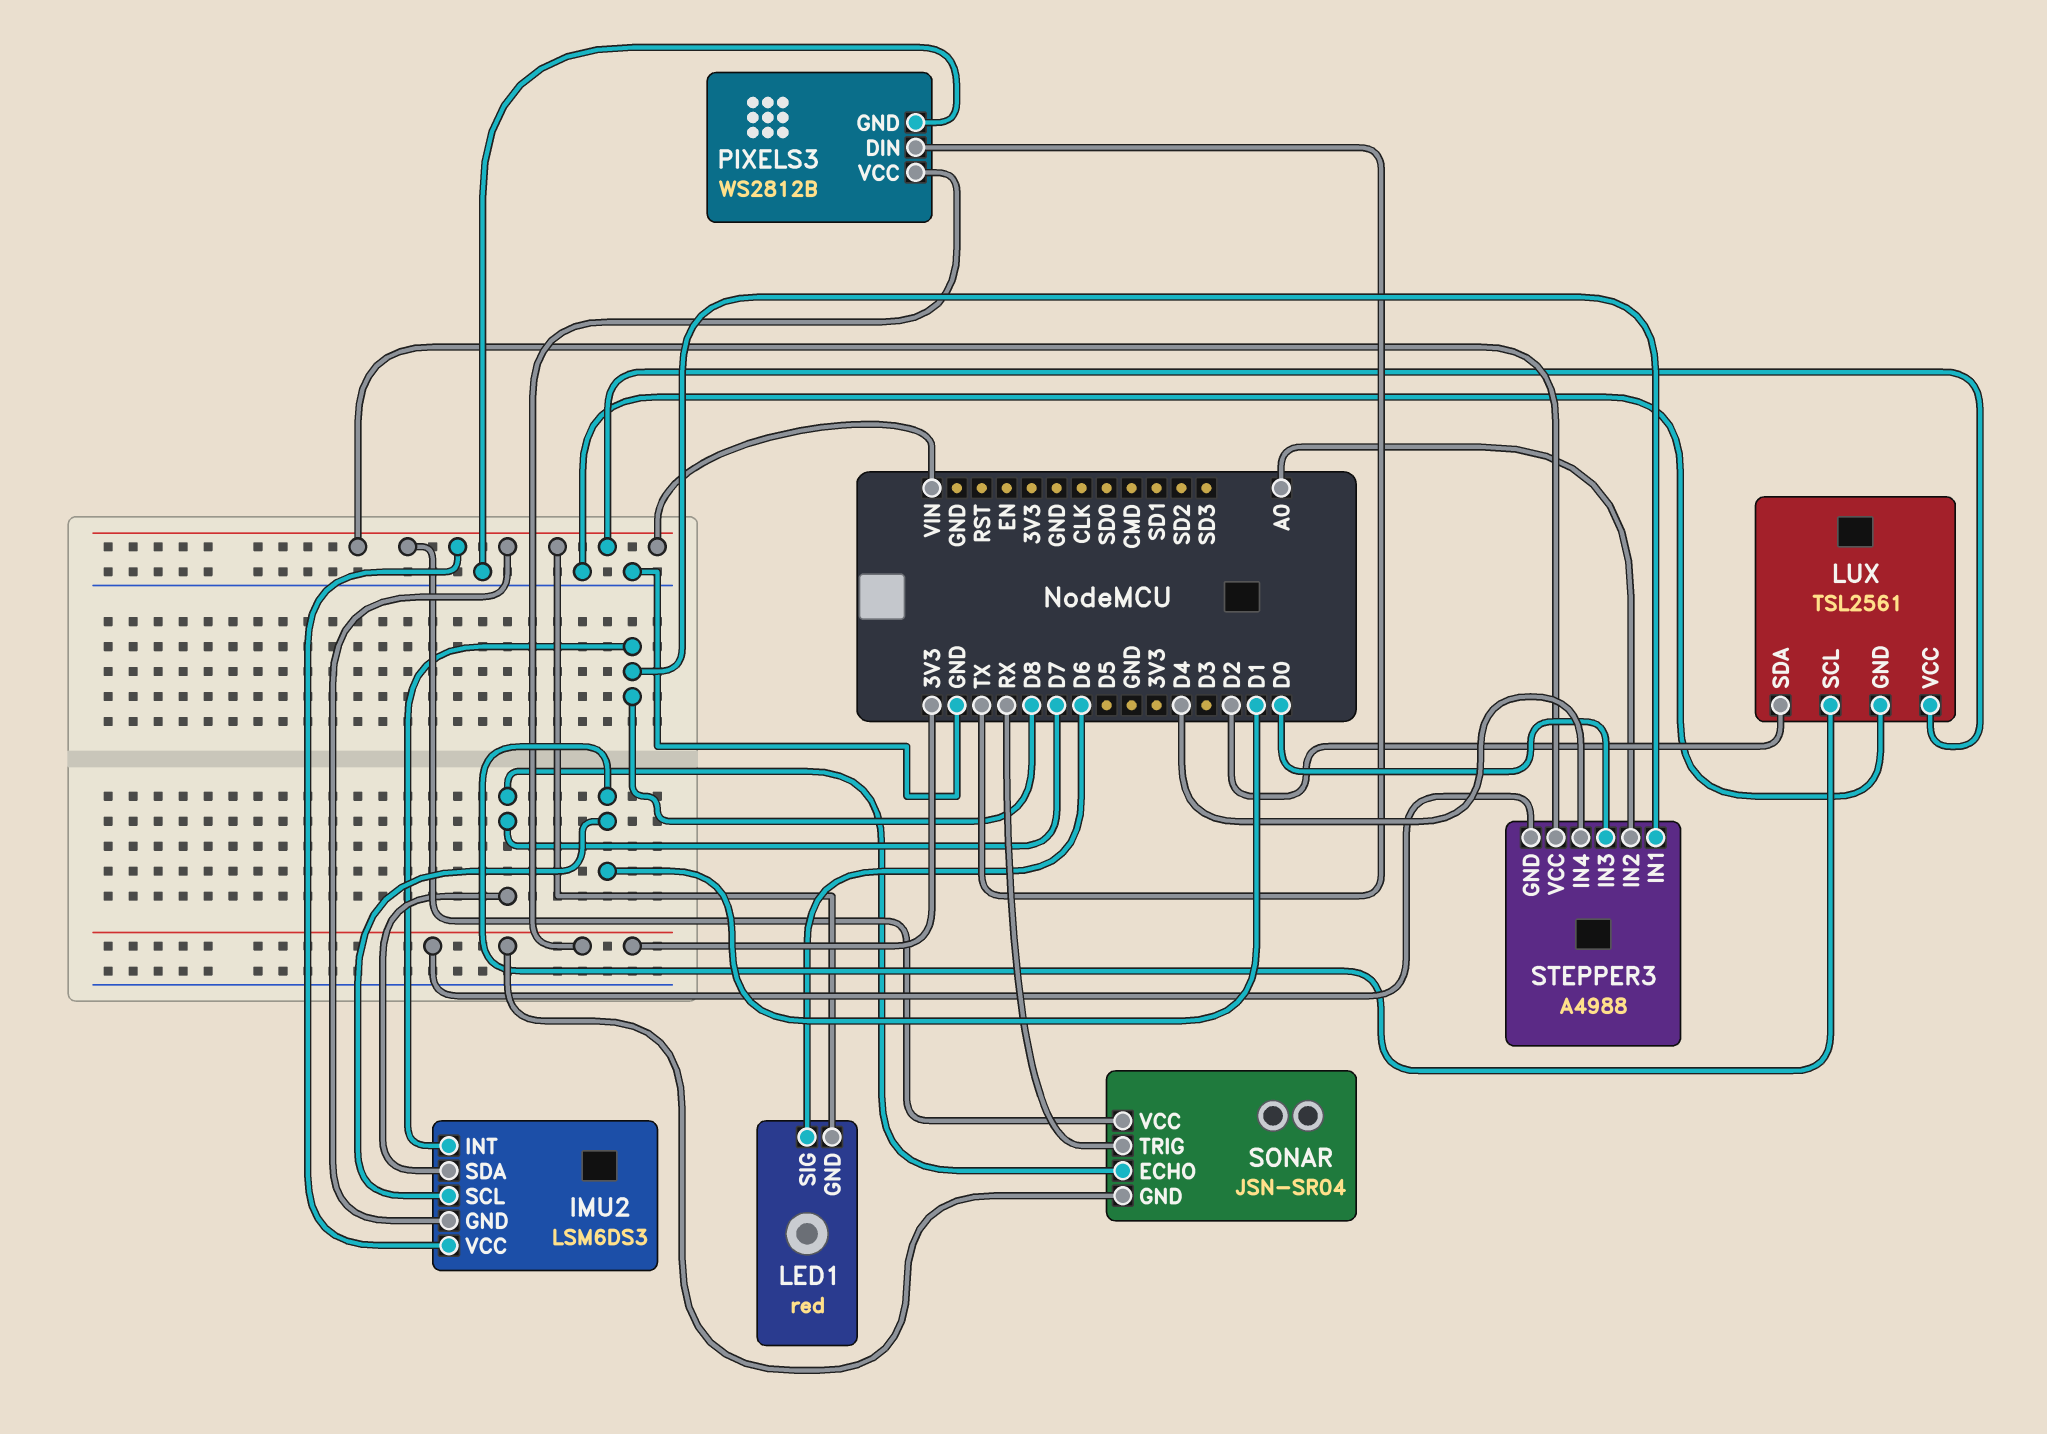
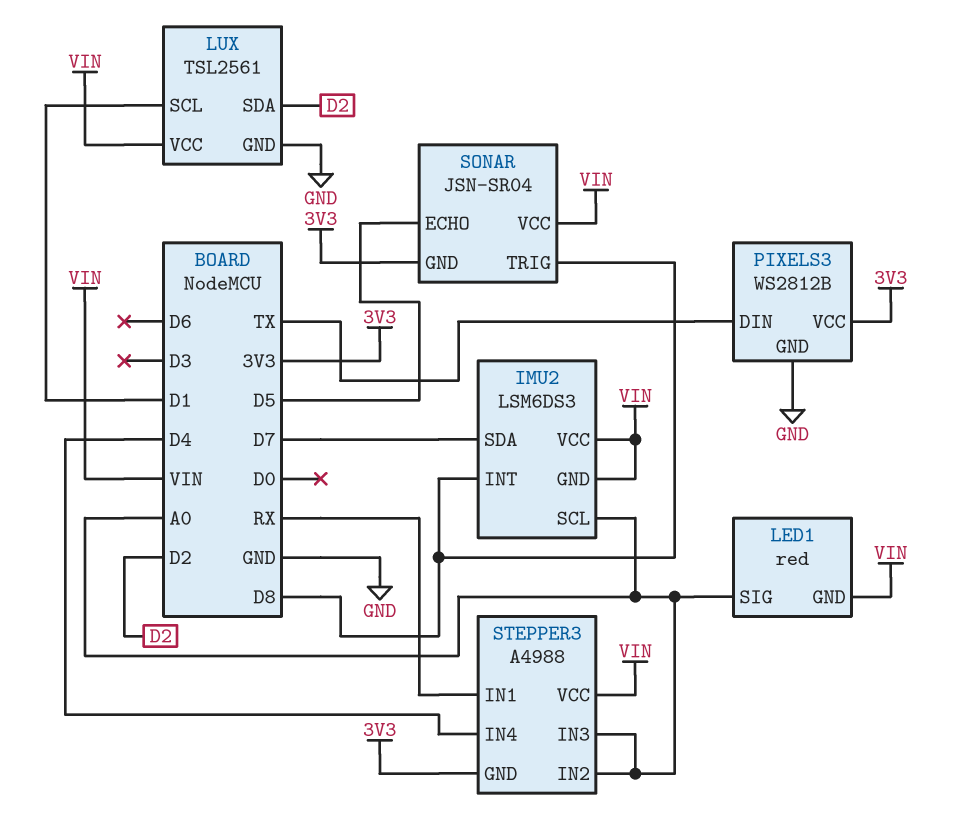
IMU2 pin SCL: D1 -> A0
LED1 pin SIG: D6 -> A0
SONAR pin ECHO: D7 -> D5
SONAR pin TRIG: RX -> D8
STEPPER3 pin IN1: D8 -> RX
STEPPER3 pin IN3: D0 -> A0

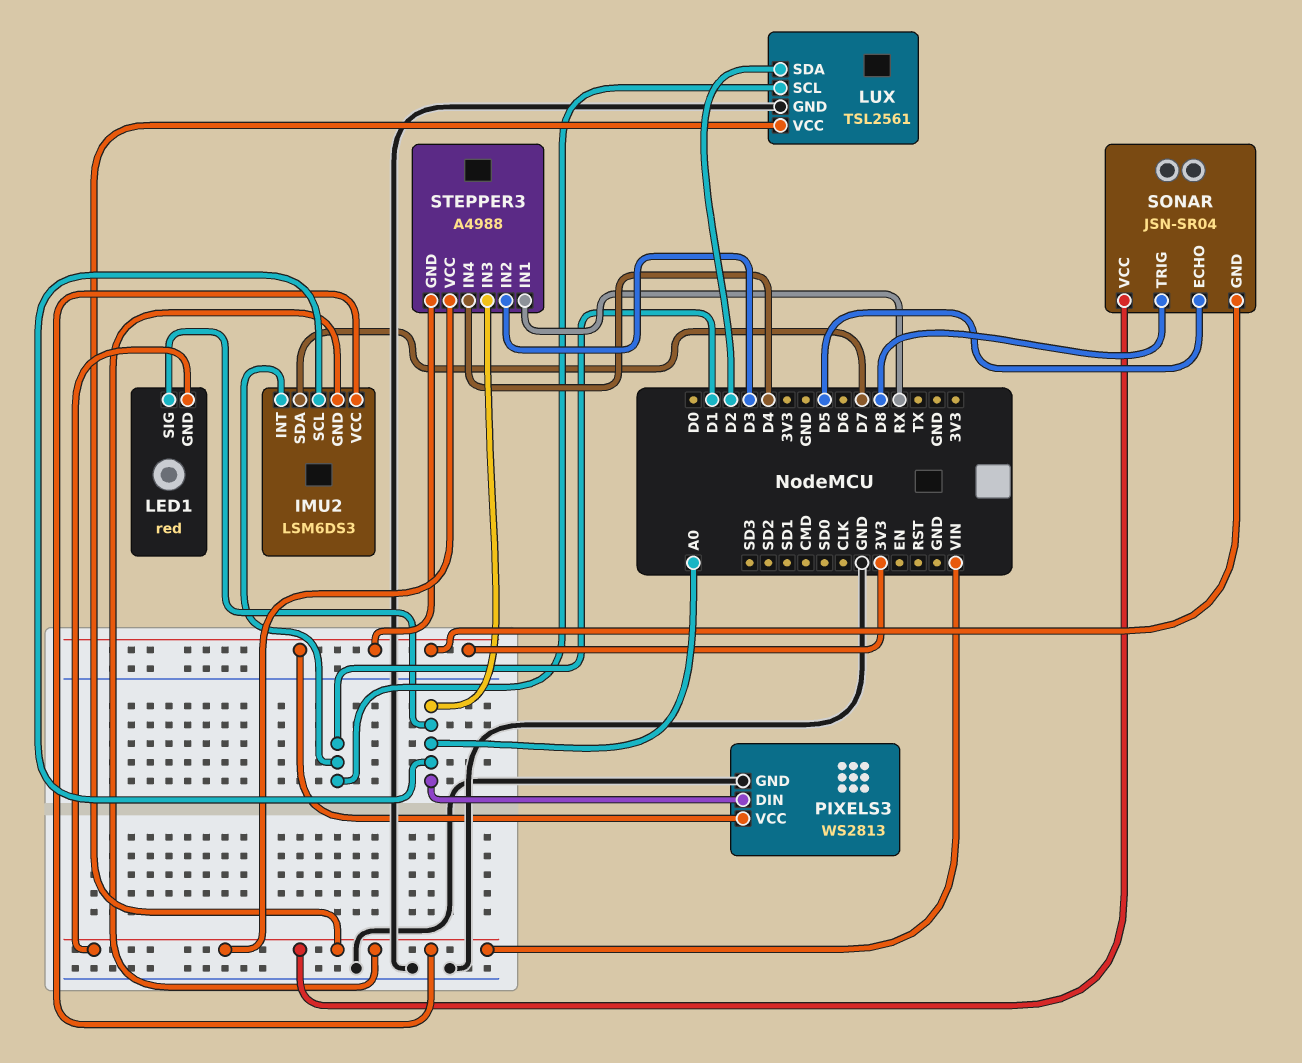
IMU2 pin INT: D8 -> D1
PIXELS3: WS2812B -> WS2813
PIXELS3 pin DIN: TX -> A0
STEPPER3 pin IN2: A0 -> D3

